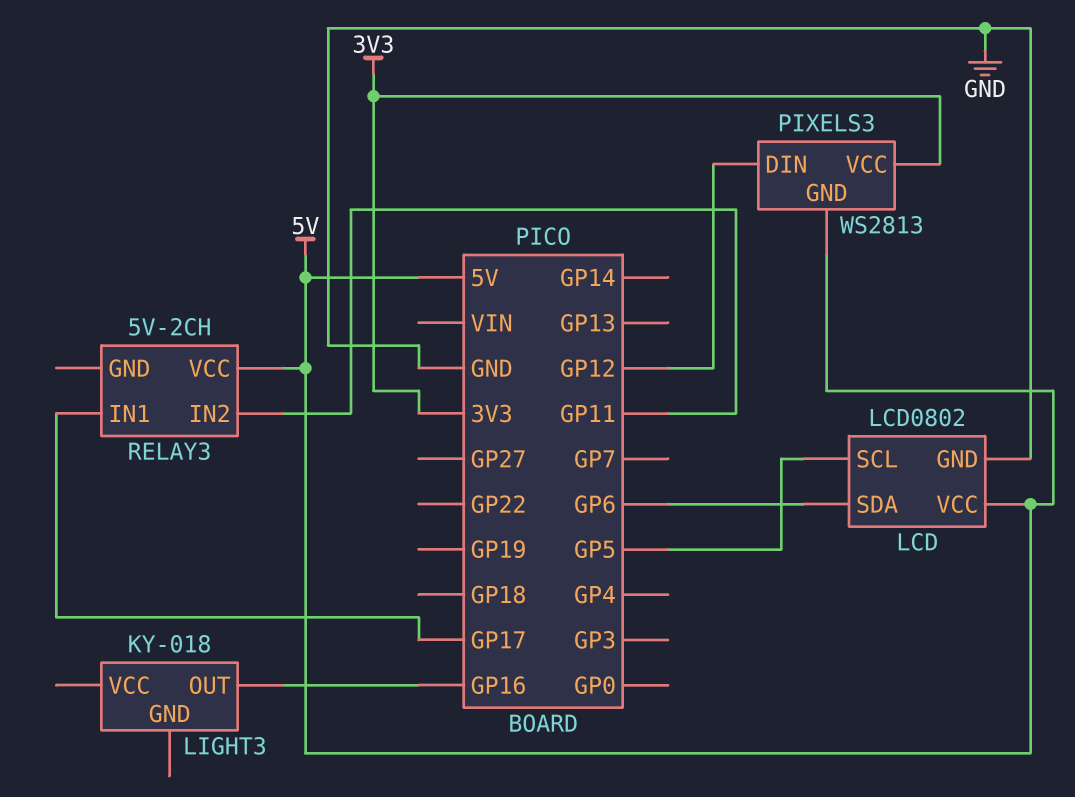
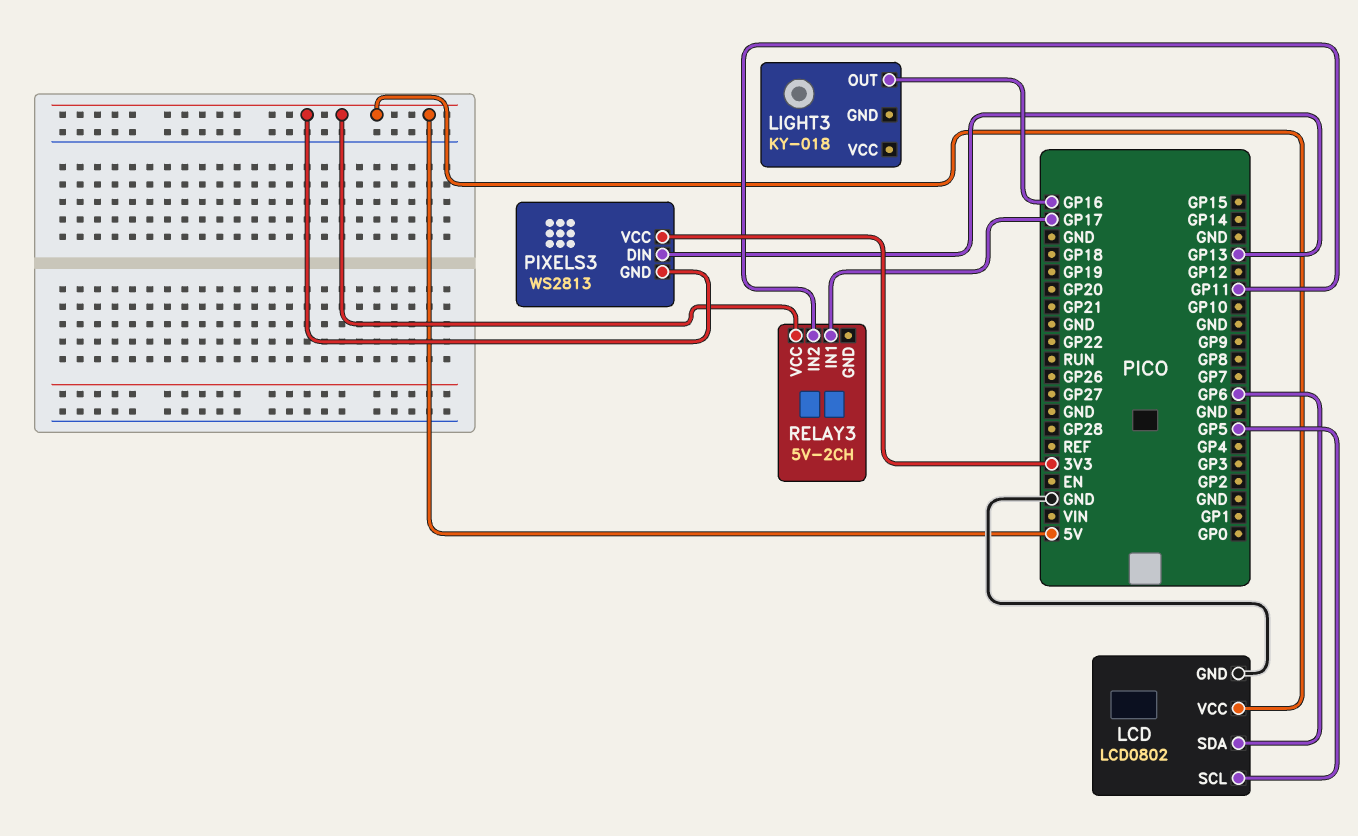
PIXELS3 pin DIN: GP12 -> GP13

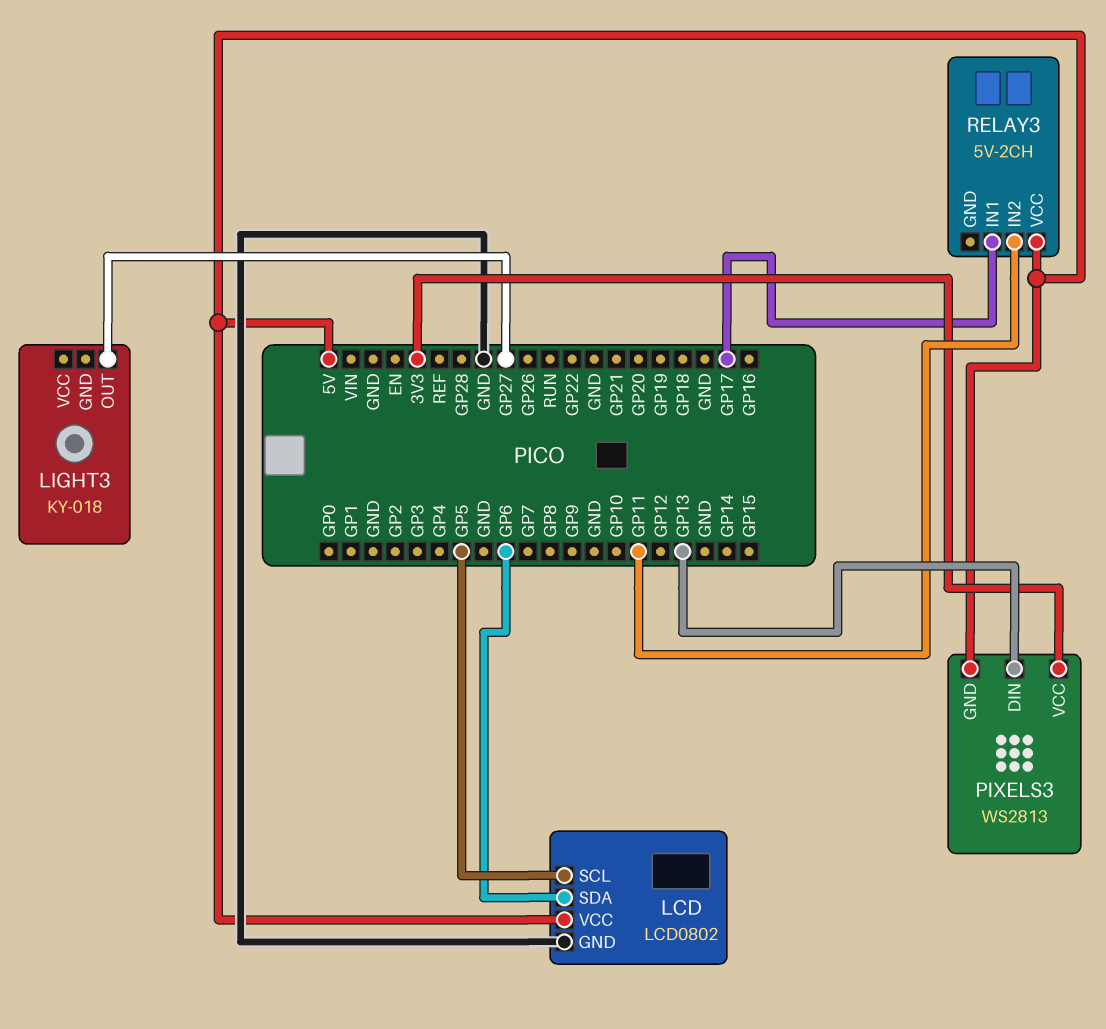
LIGHT3 pin OUT: GP16 -> GP27

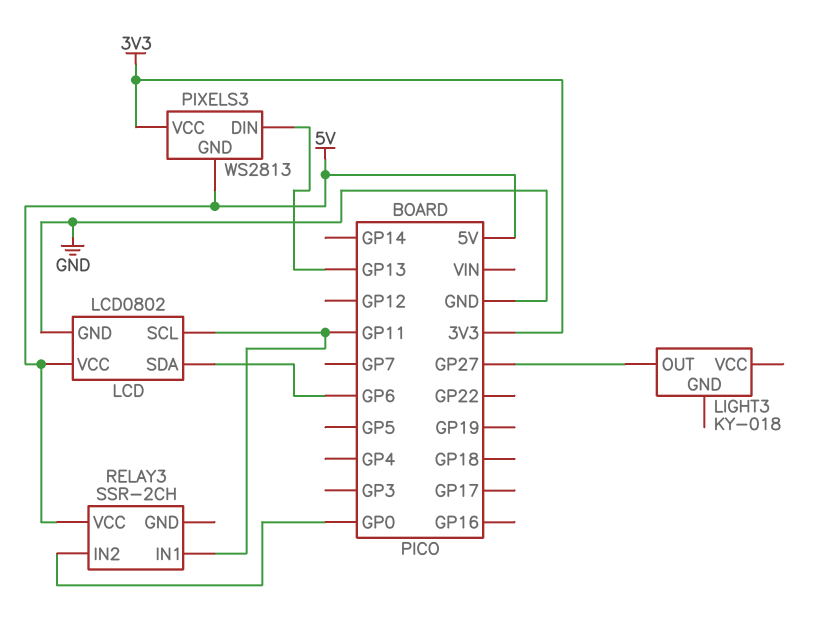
LCD pin SCL: GP5 -> GP11
RELAY3: 5V-2CH -> SSR-2CH
RELAY3 pin IN1: GP17 -> GP11
RELAY3 pin IN2: GP11 -> GP0

